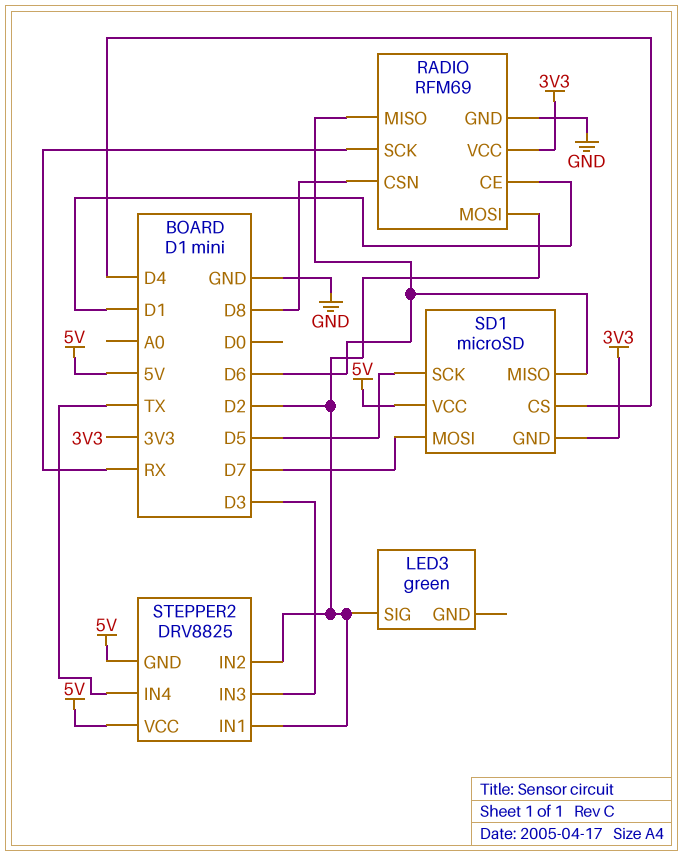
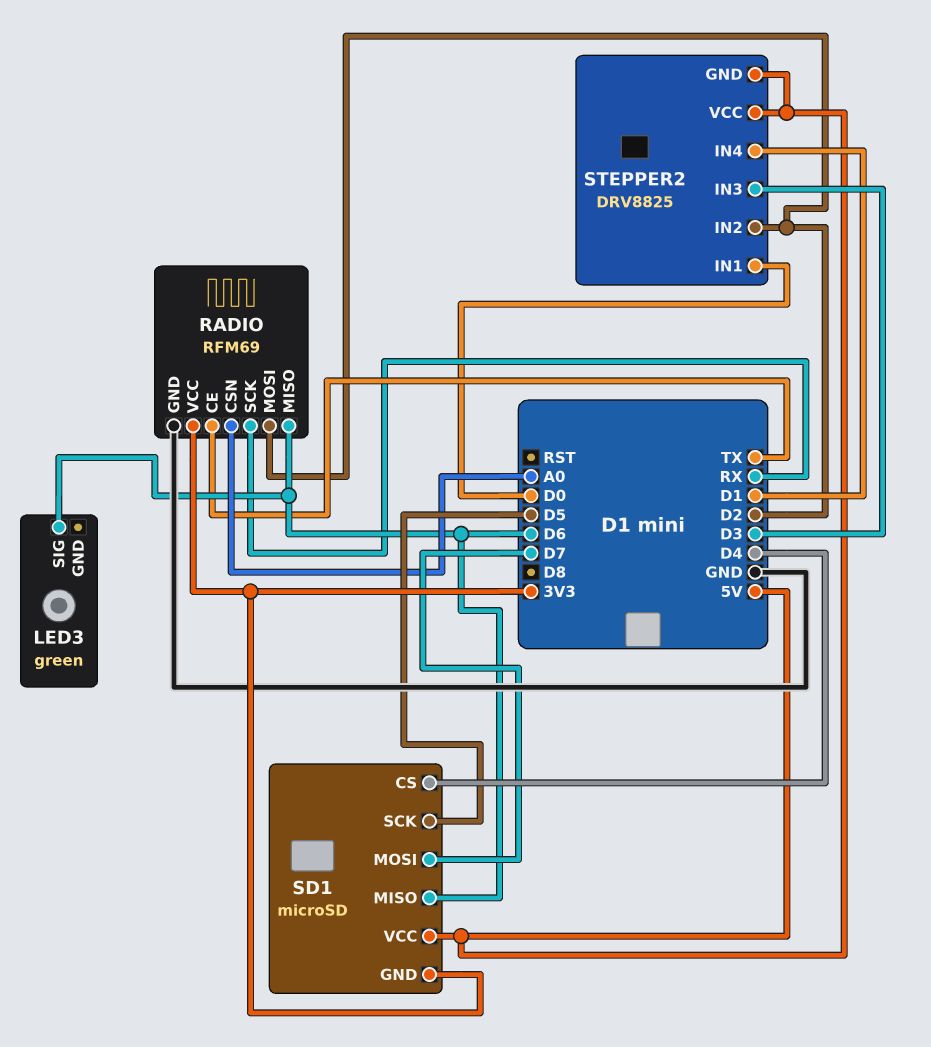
LED3 pin SIG: D2 -> D6
RADIO pin CE: D1 -> TX
RADIO pin CSN: D8 -> A0
STEPPER2 pin IN1: D2 -> D0
STEPPER2 pin IN4: TX -> D1

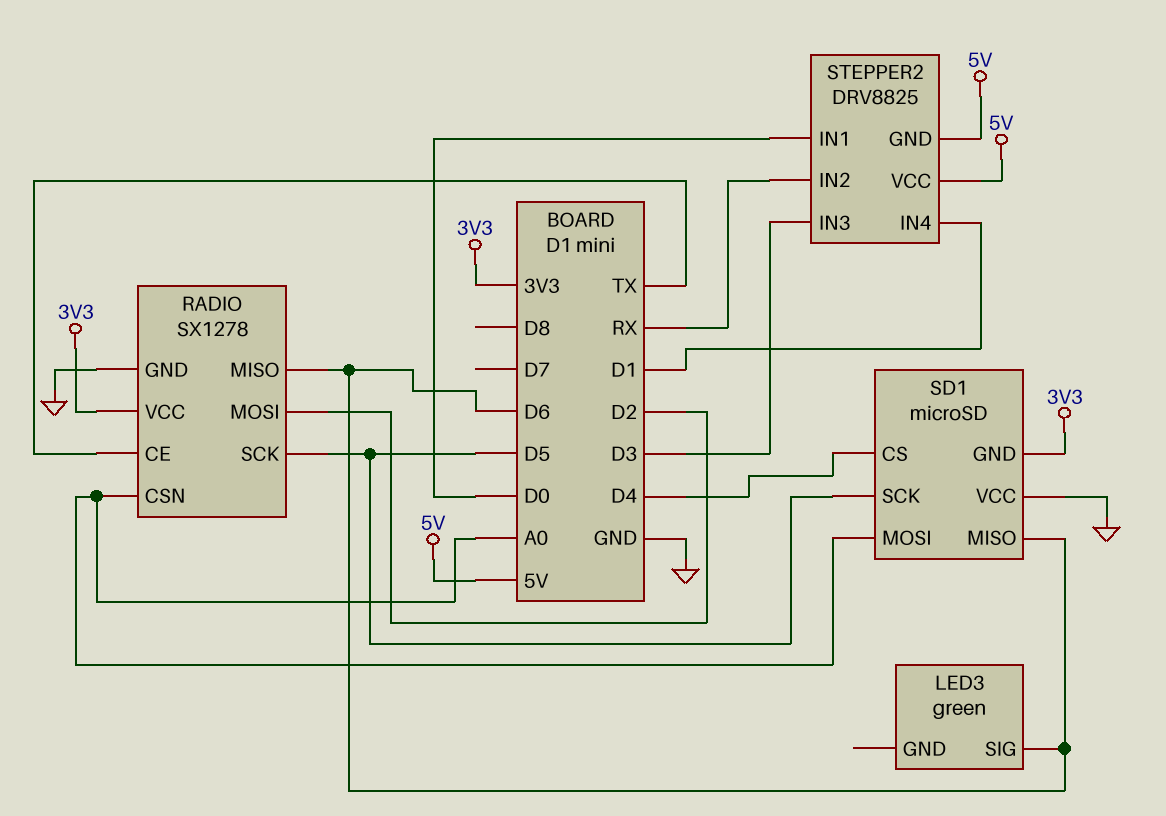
RADIO: RFM69 -> SX1278
RADIO pin SCK: RX -> D5
SD1 pin MOSI: D7 -> A0
SD1 pin VCC: 5V -> GND
STEPPER2 pin IN2: D2 -> RX

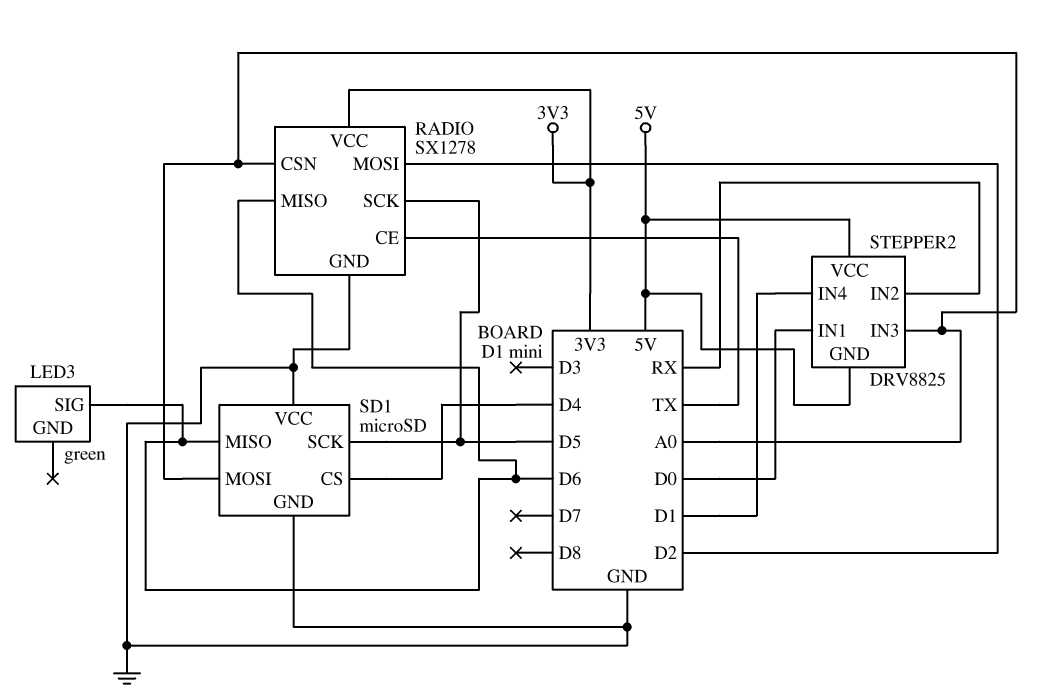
SD1 pin GND: 3V3 -> GND
STEPPER2 pin IN3: D3 -> A0

